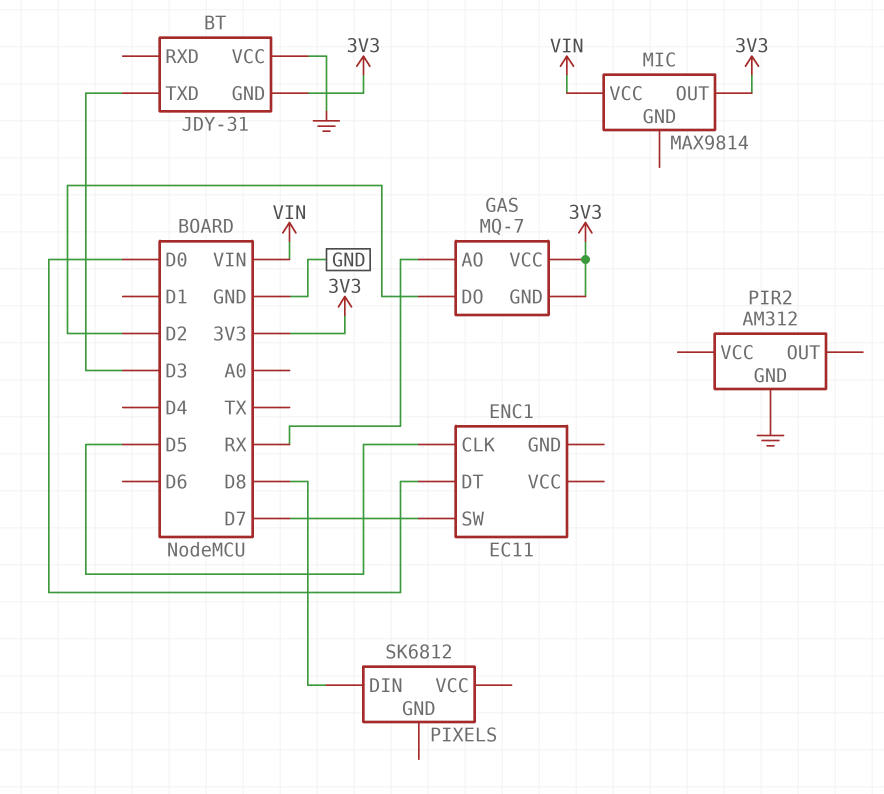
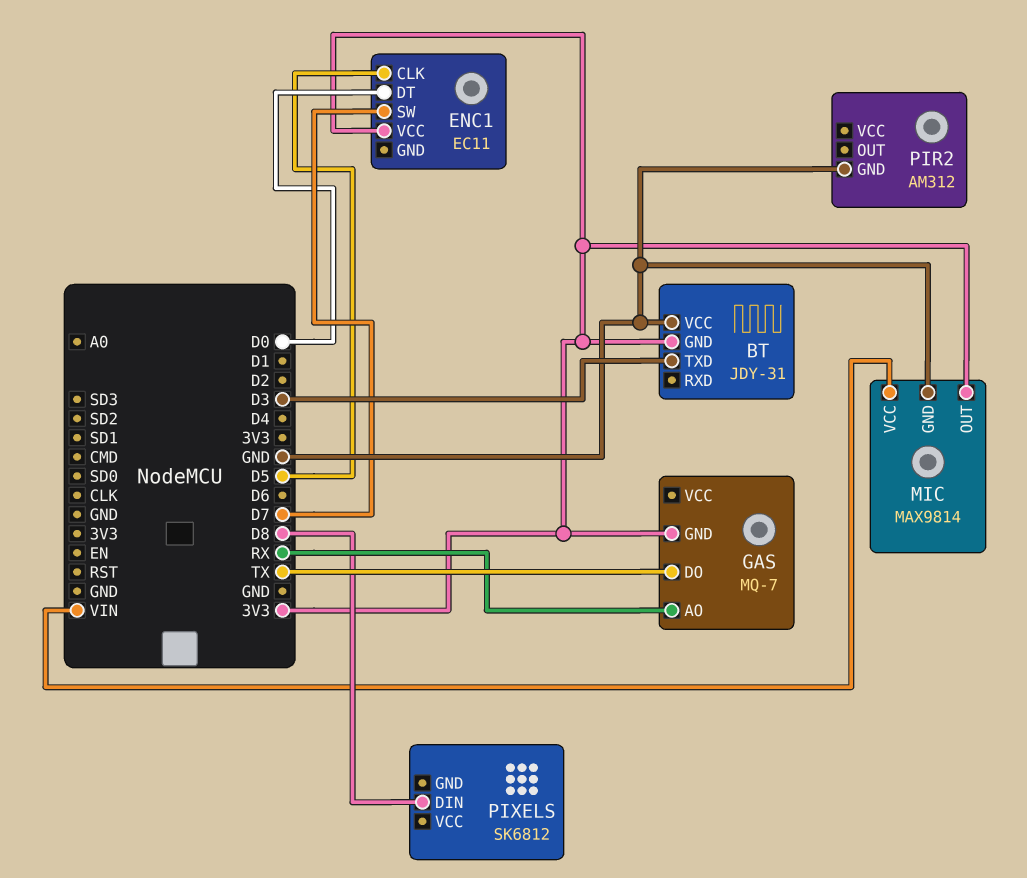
ENC1 pin VCC: none -> 3V3
GAS pin DO: D2 -> TX
GAS pin VCC: 3V3 -> none
MIC pin GND: none -> GND

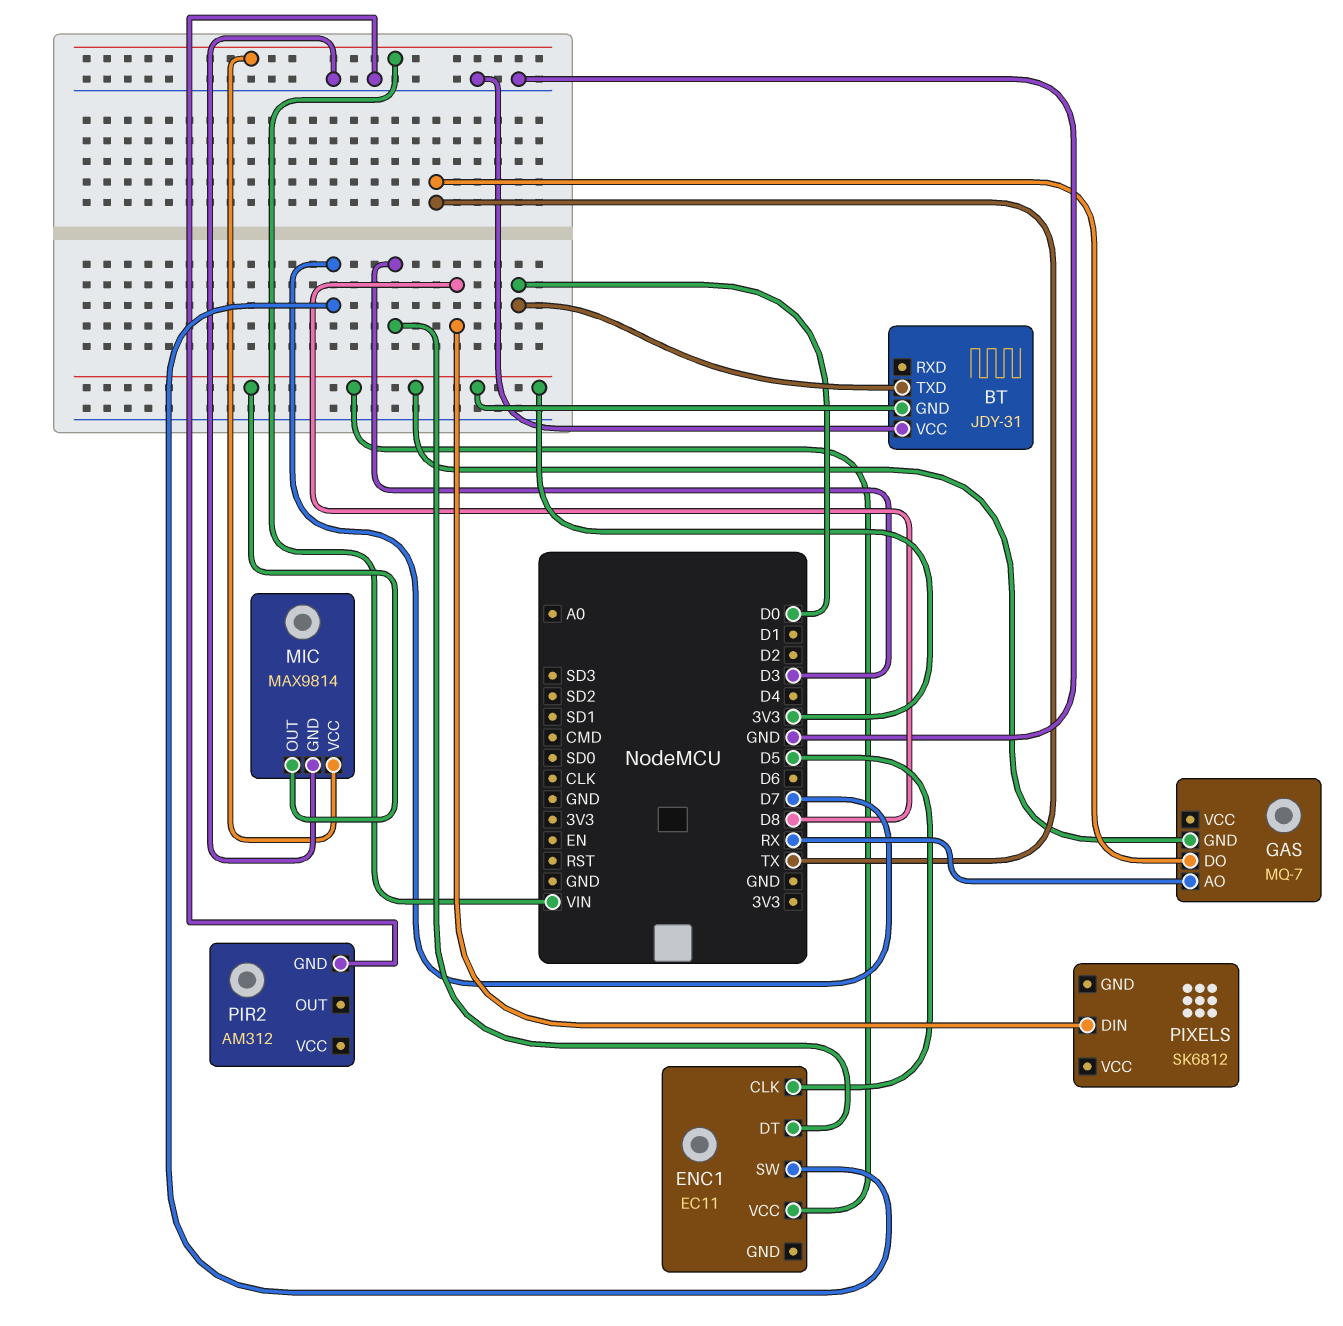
BT pin TXD: D3 -> D0
ENC1 pin DT: D0 -> D3

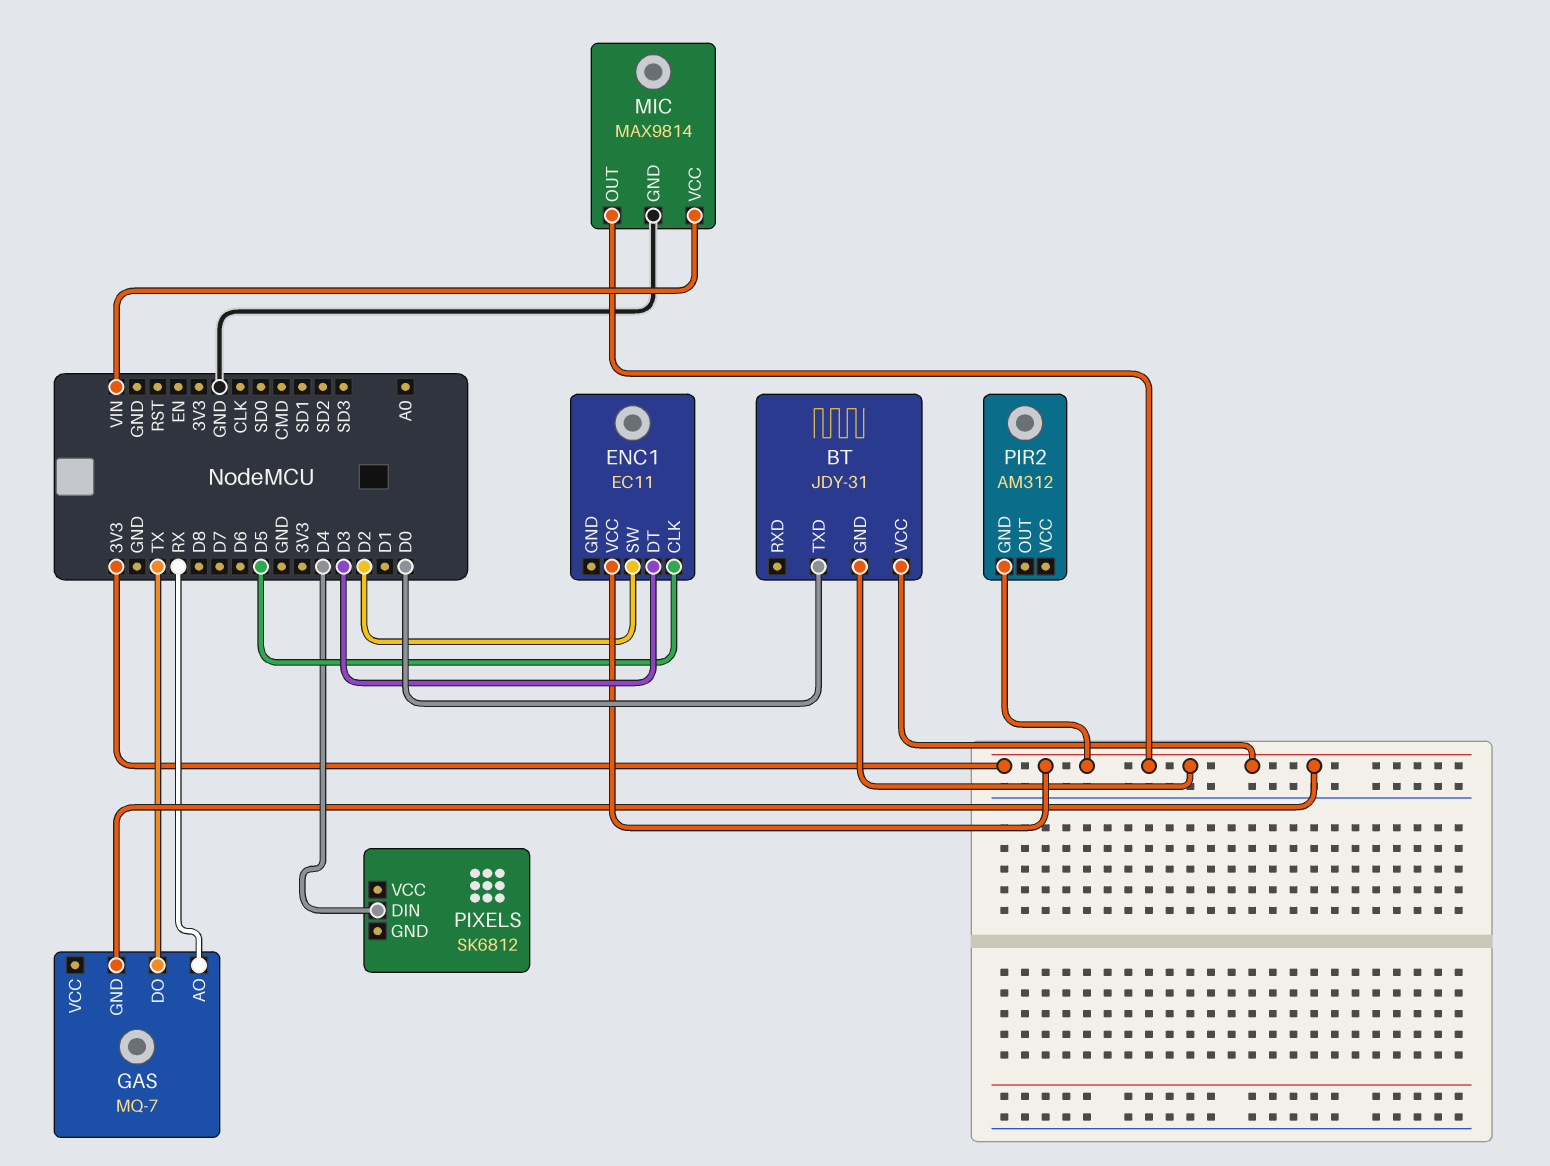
BT pin VCC: GND -> 3V3
ENC1 pin SW: D7 -> D2
PIR2 pin GND: GND -> 3V3
PIXELS pin DIN: D8 -> D4

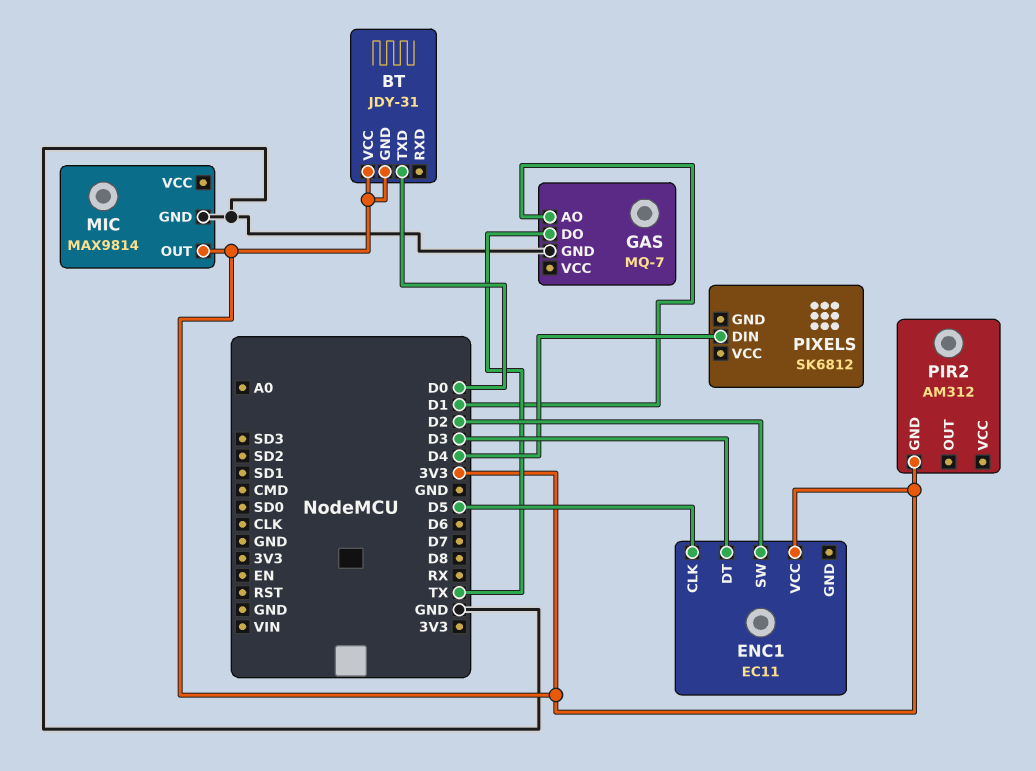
GAS pin AO: RX -> D1
GAS pin GND: 3V3 -> GND
MIC pin VCC: VIN -> none

